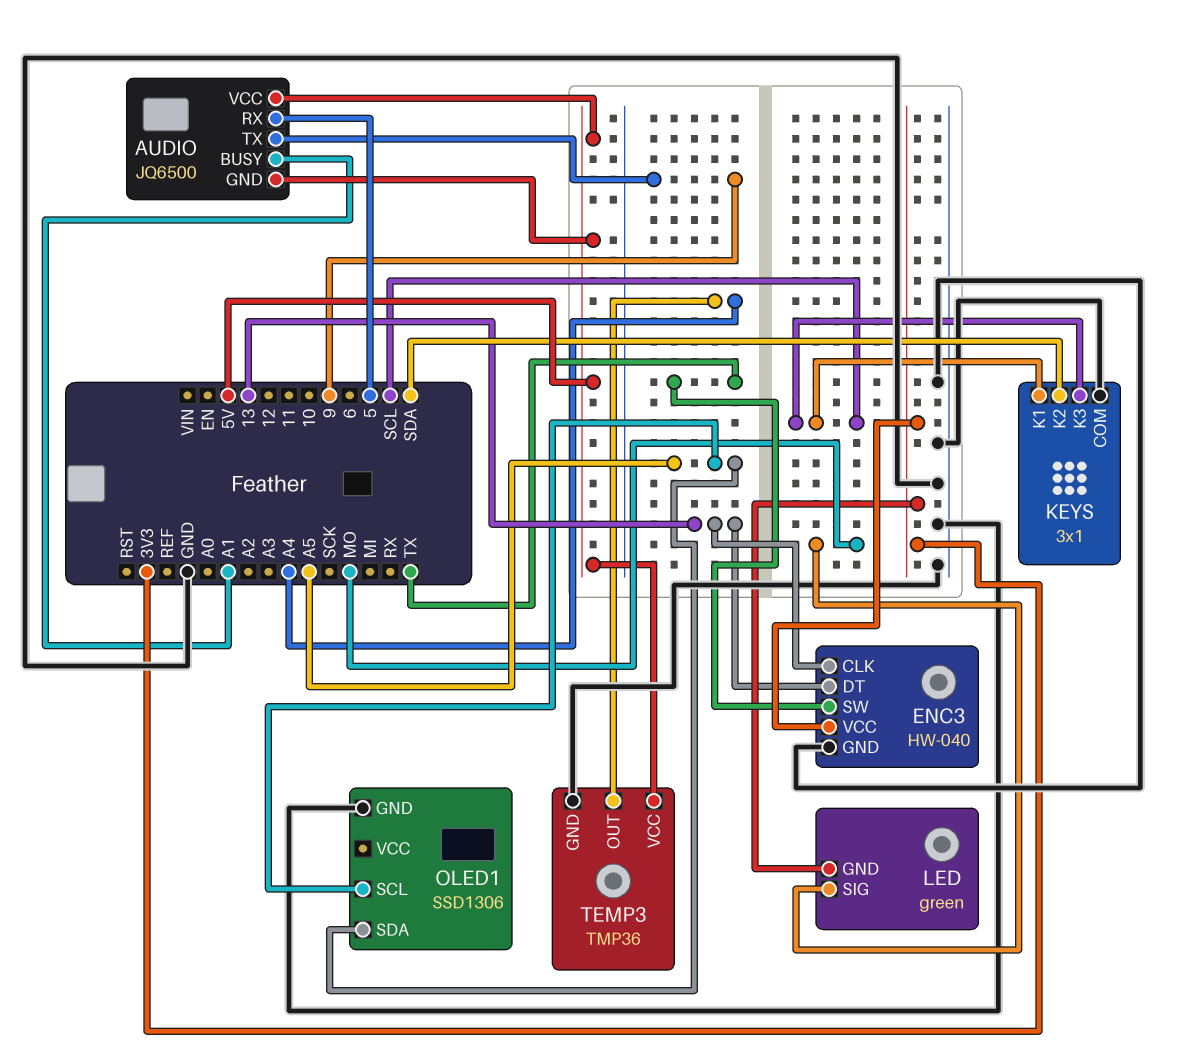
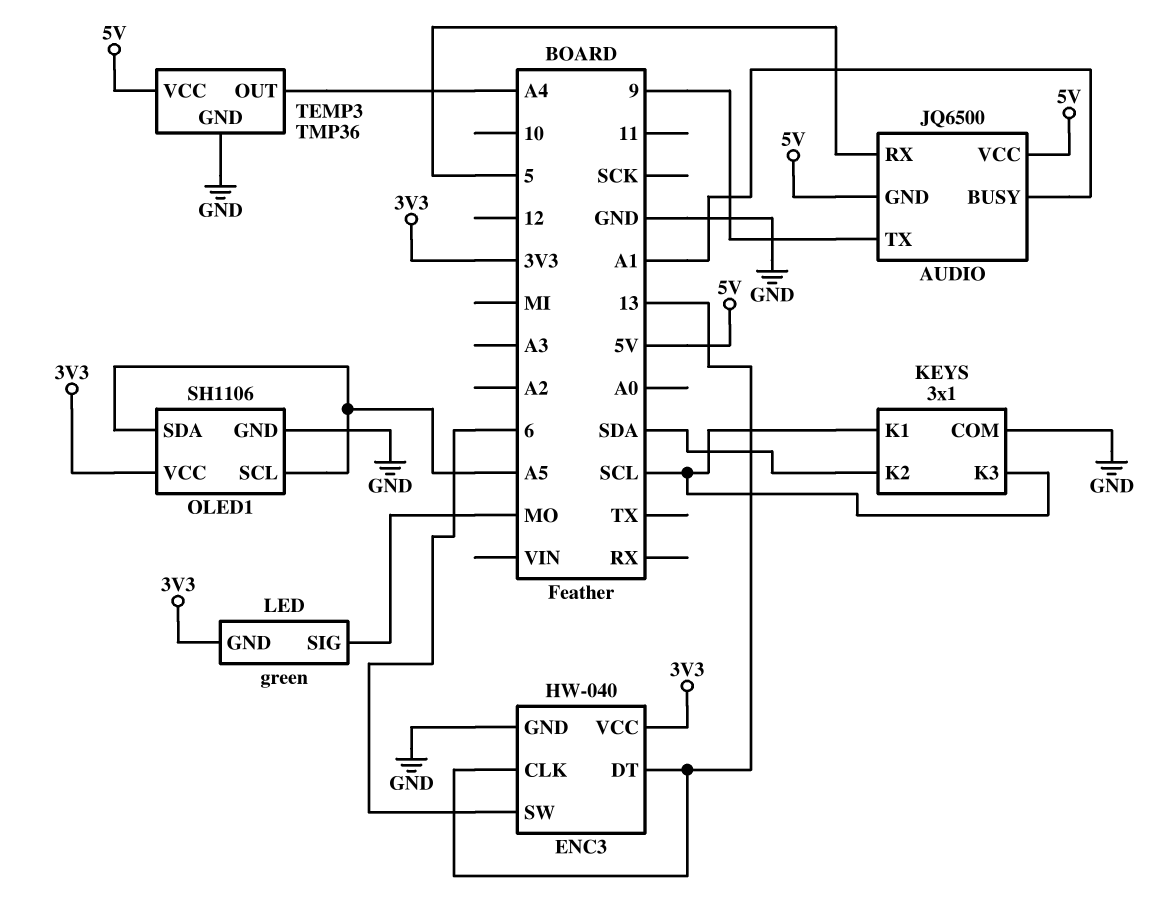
ENC3 pin SW: TX -> 6
OLED1: SSD1306 -> SH1106
OLED1 pin VCC: none -> 3V3

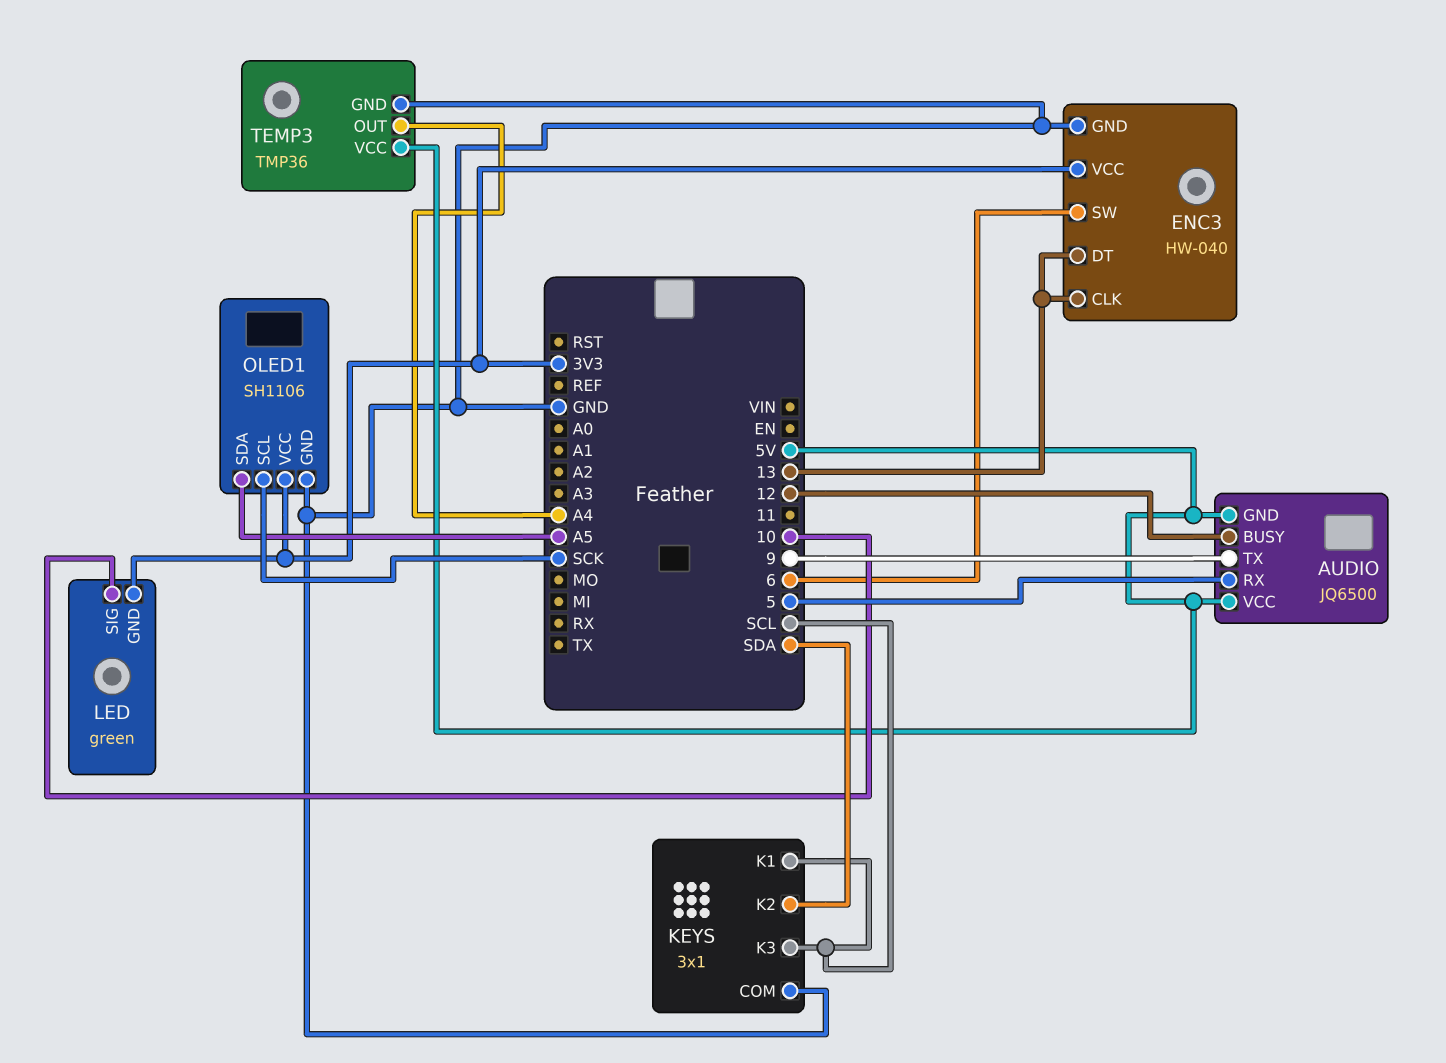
AUDIO pin BUSY: A1 -> 12
LED pin SIG: MO -> 10
OLED1 pin SCL: A5 -> SCK

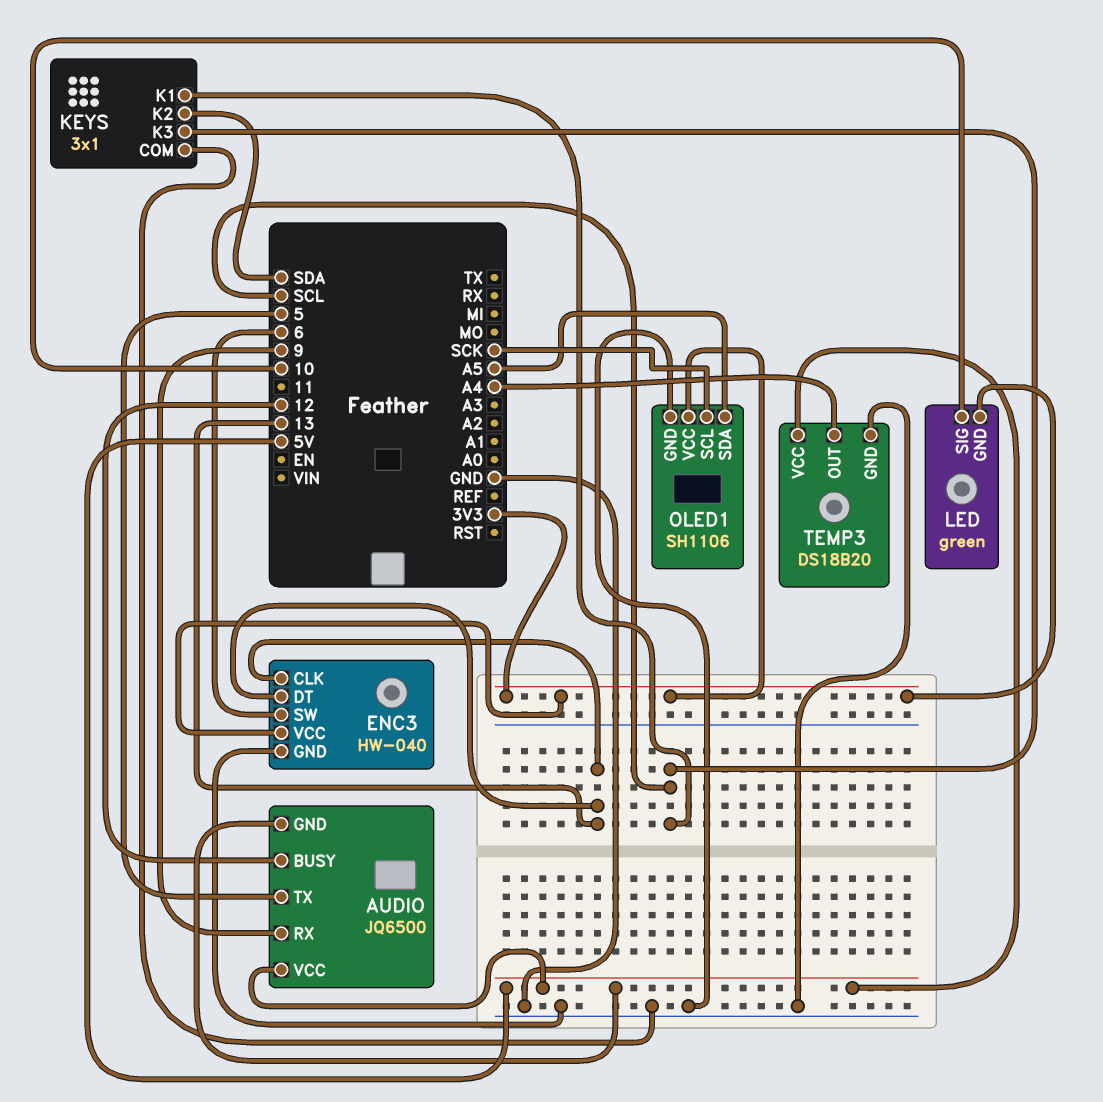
AUDIO pin RX: 5 -> 9
AUDIO pin TX: 9 -> 5
TEMP3: TMP36 -> DS18B20

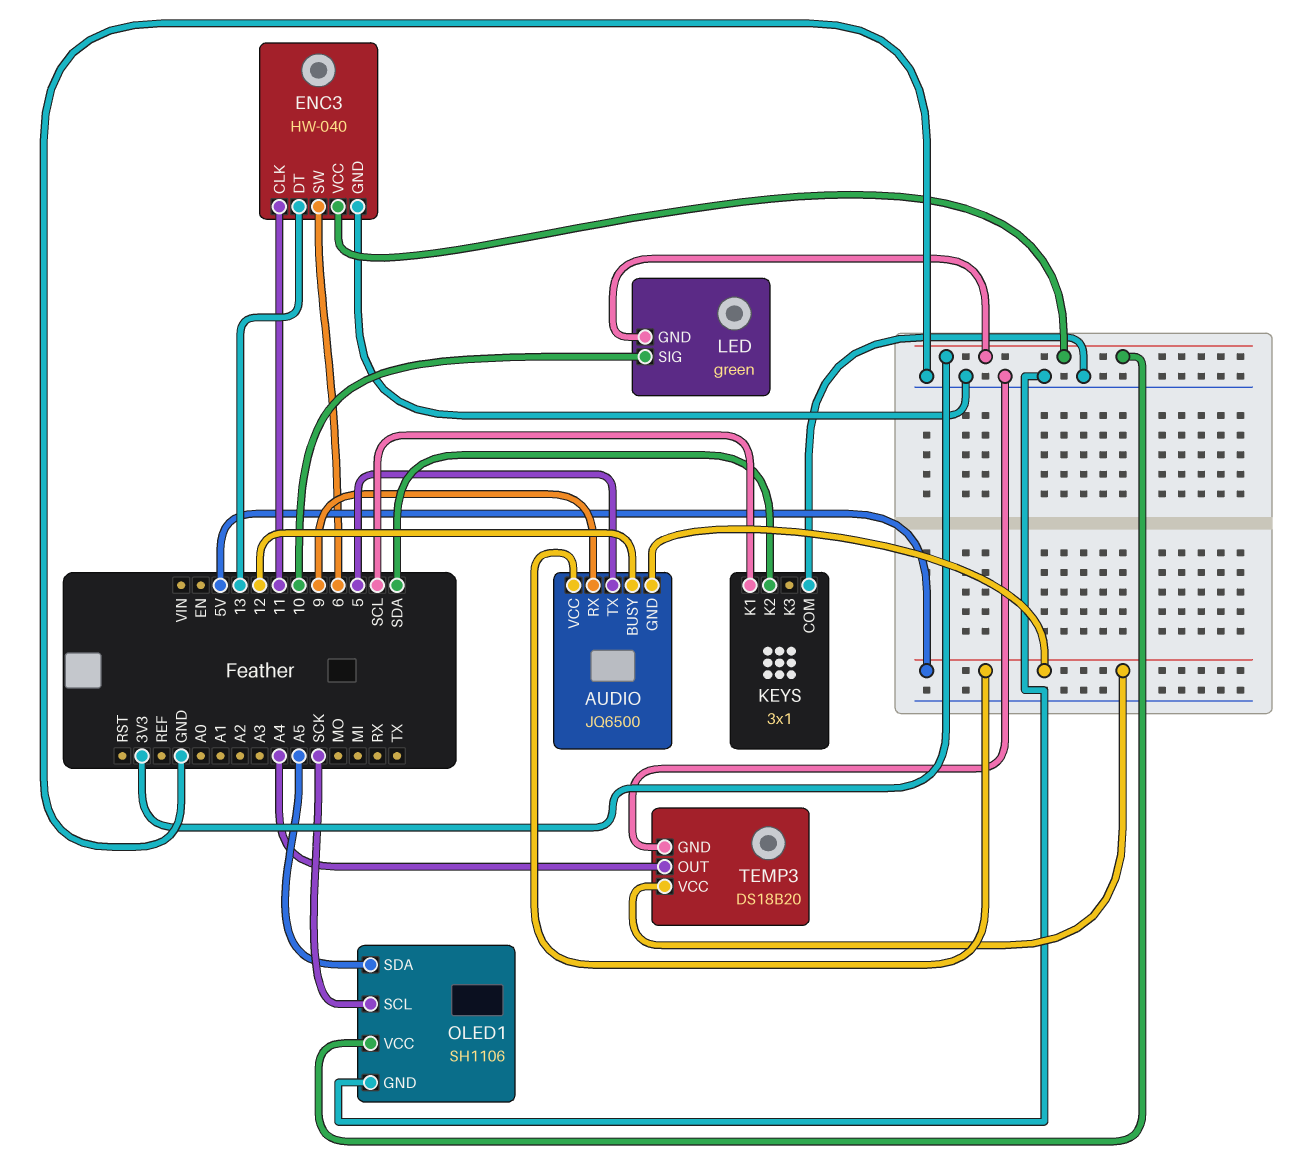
ENC3 pin CLK: 13 -> 11
KEYS pin K3: SCL -> none

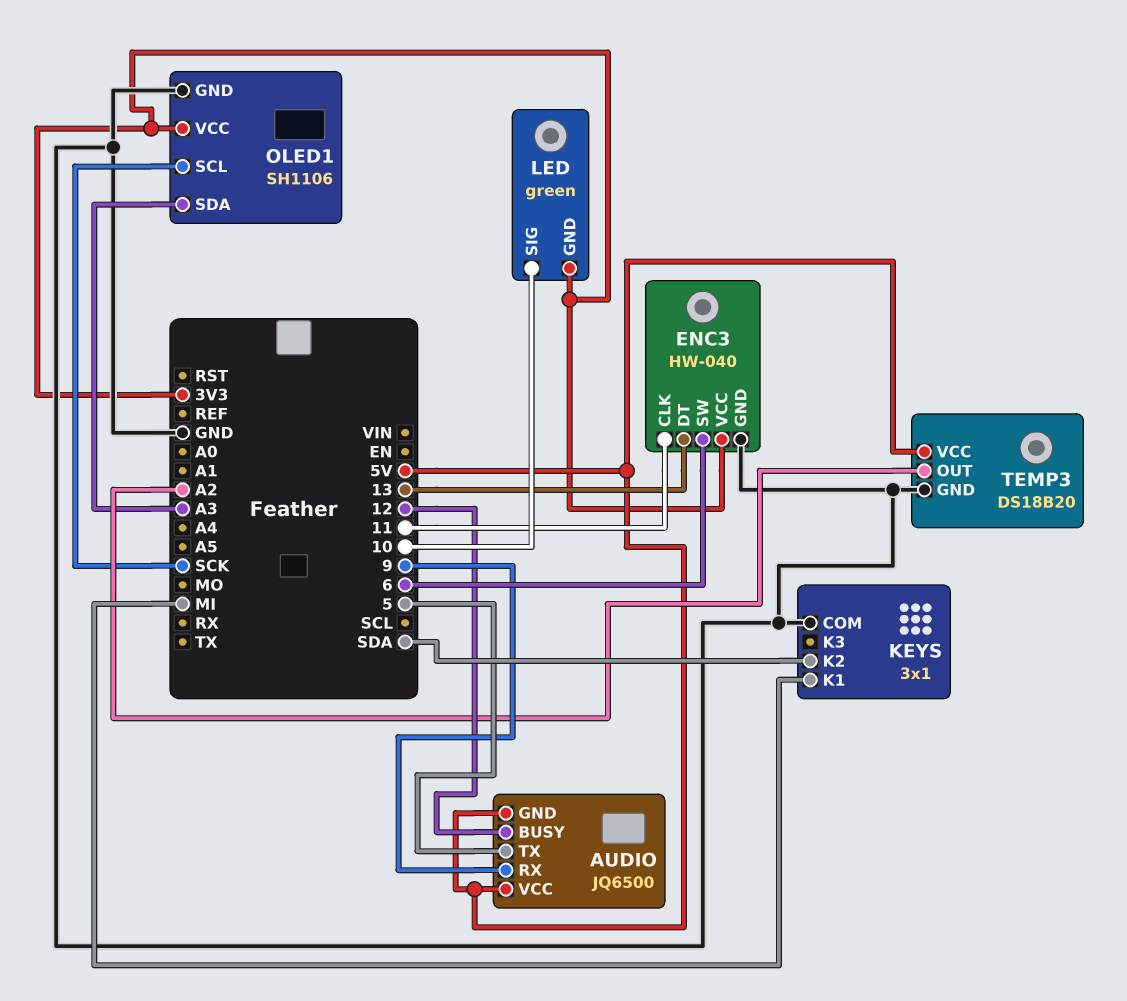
KEYS pin K1: SCL -> MI
OLED1 pin SDA: A5 -> A3
TEMP3 pin OUT: A4 -> A2

